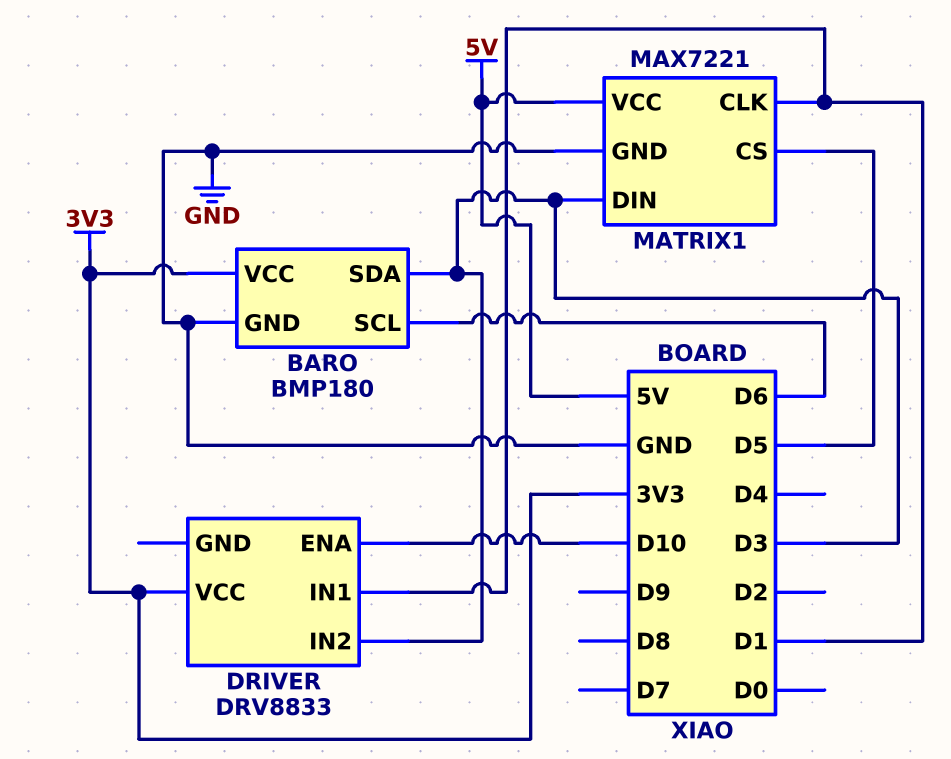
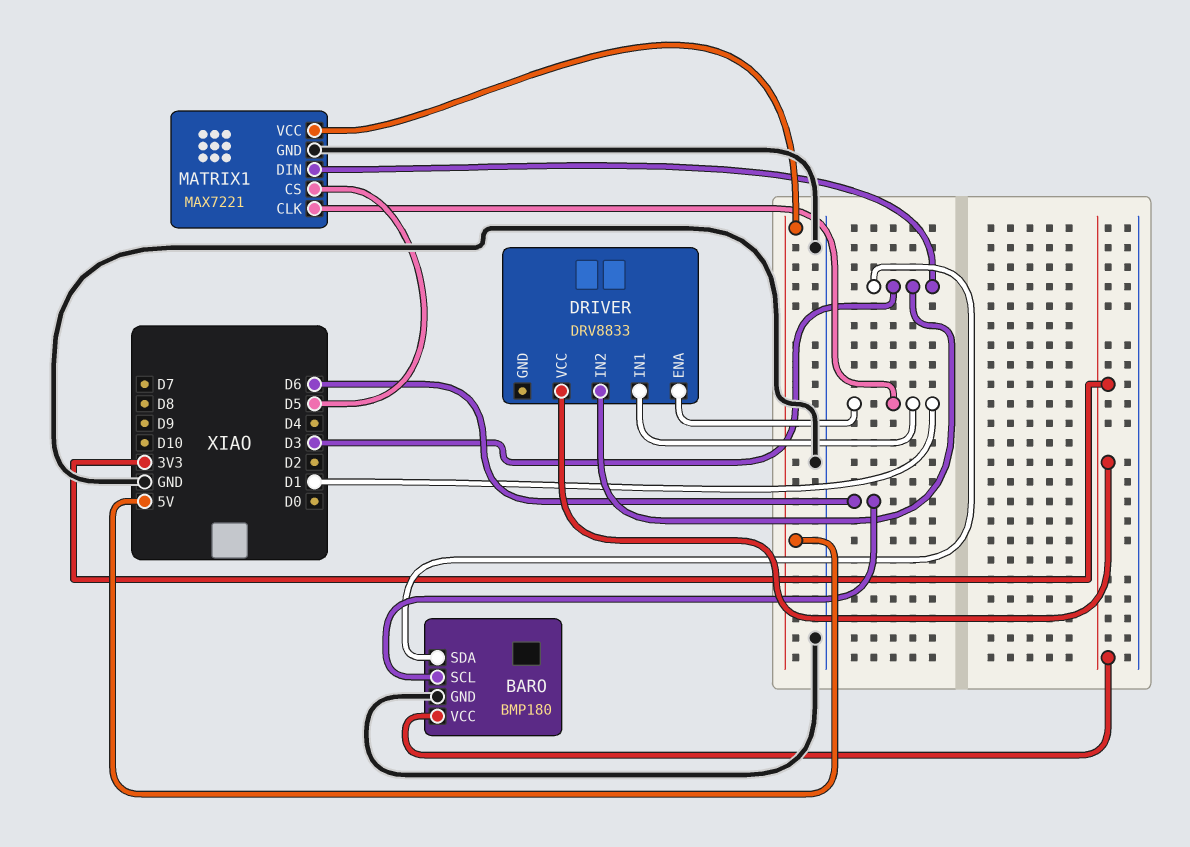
DRIVER pin ENA: D10 -> D1

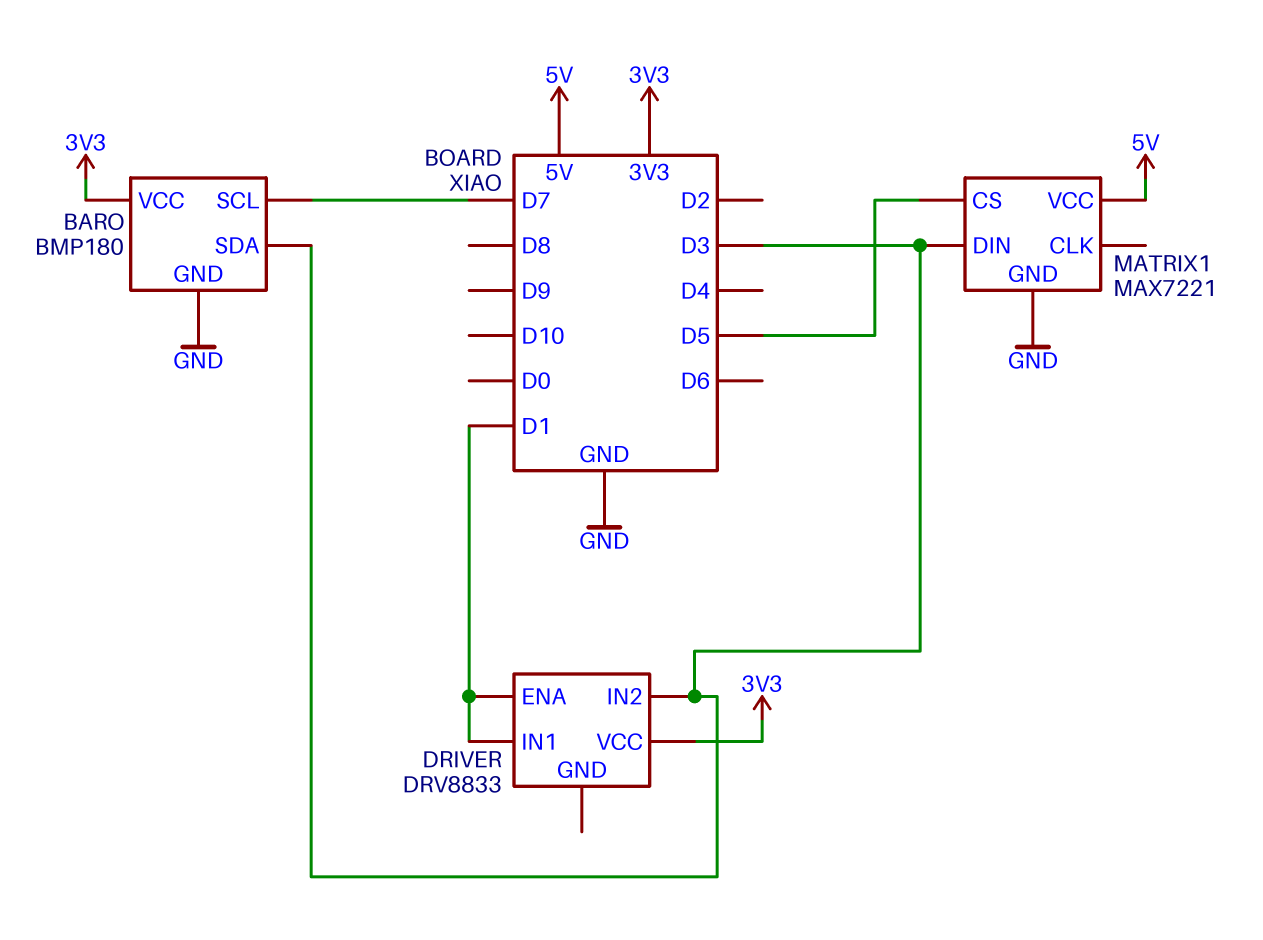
BARO pin SCL: D6 -> D7
MATRIX1 pin CLK: D1 -> none

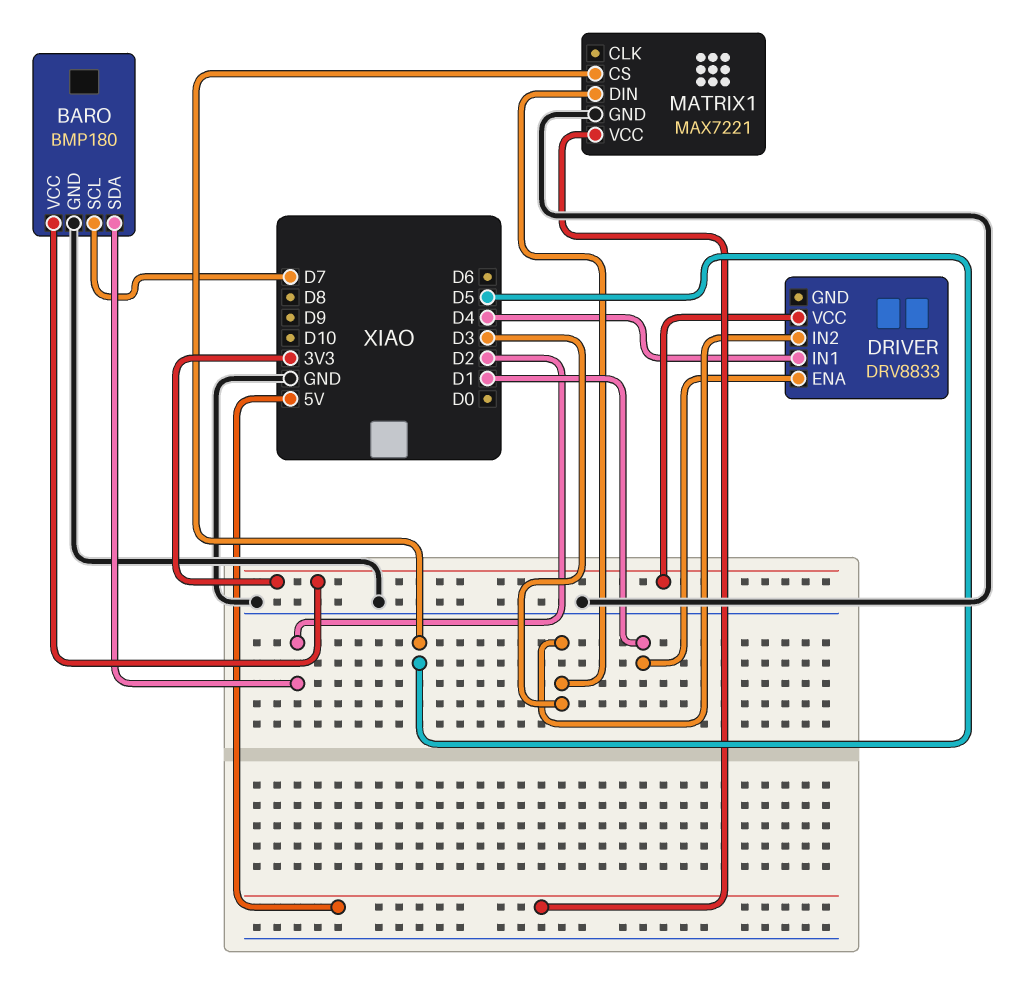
BARO pin SDA: D3 -> D2
DRIVER pin IN1: D1 -> D4

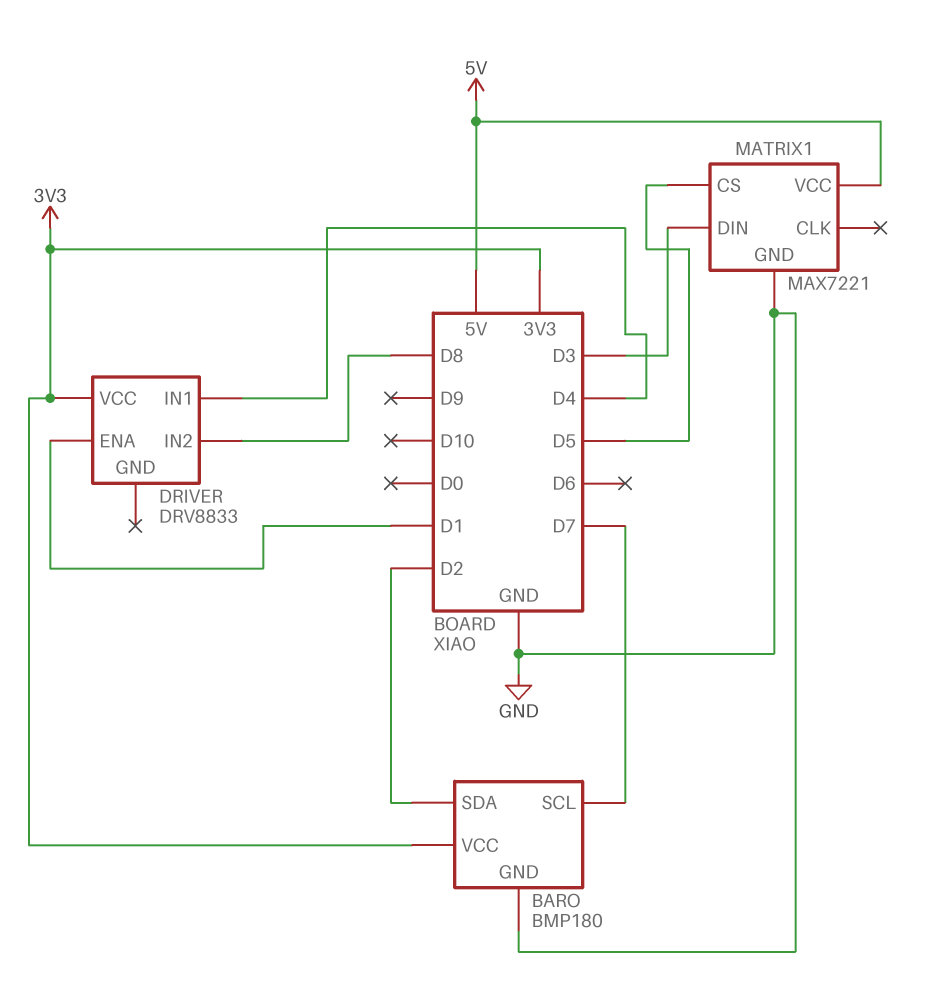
DRIVER pin IN2: D3 -> D8

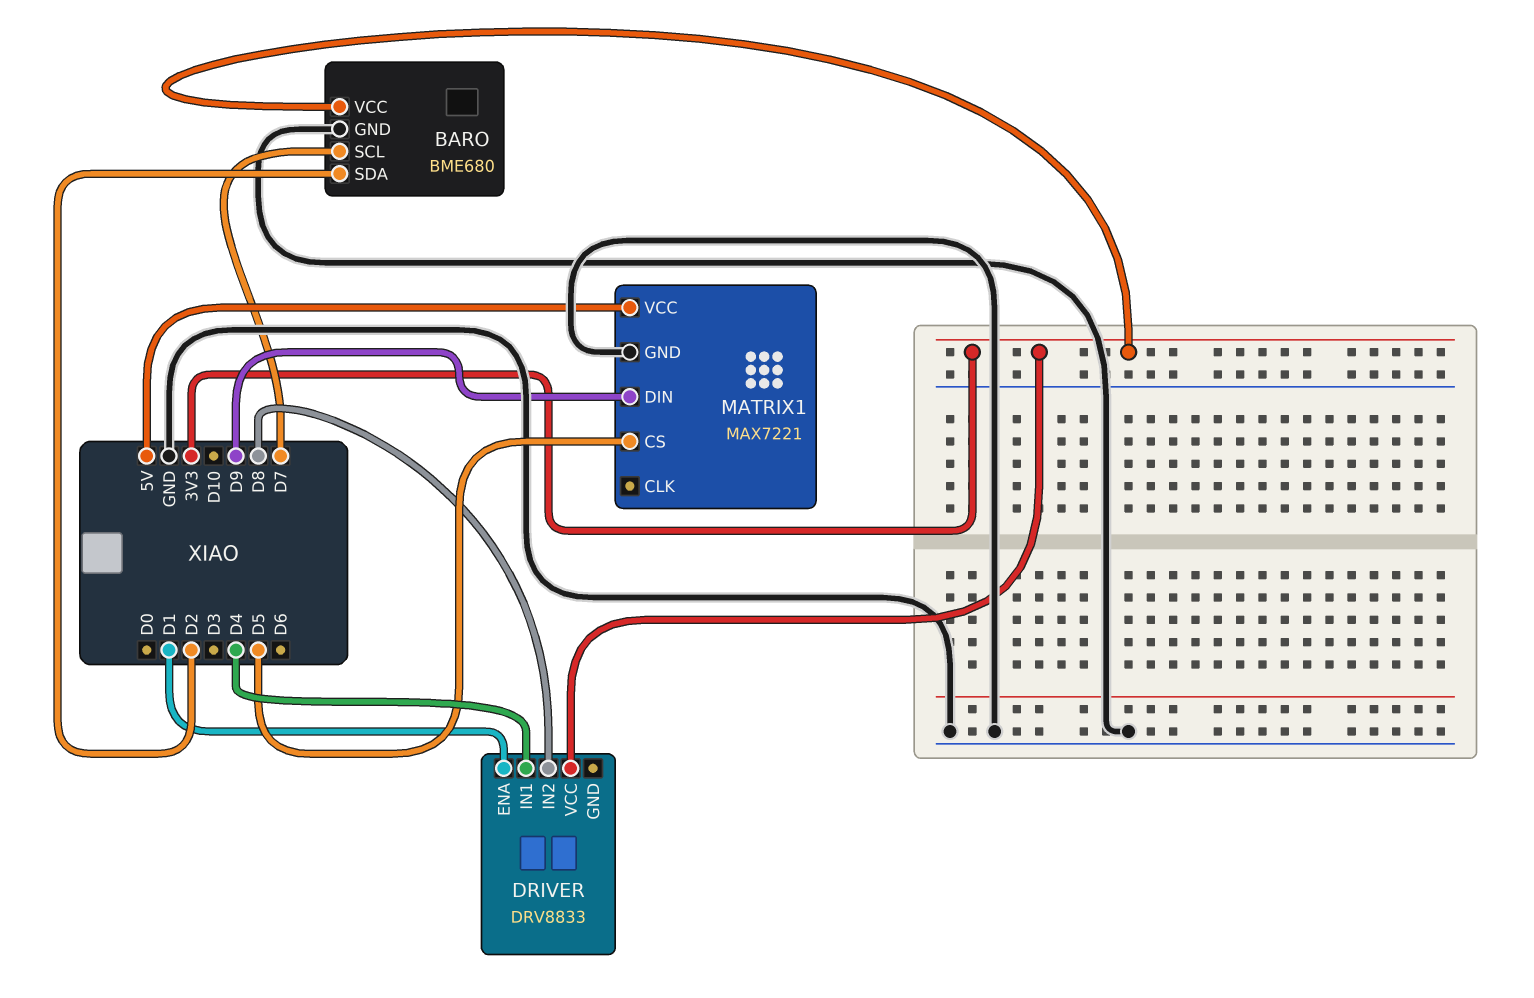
BARO: BMP180 -> BME680
MATRIX1 pin DIN: D3 -> D9

